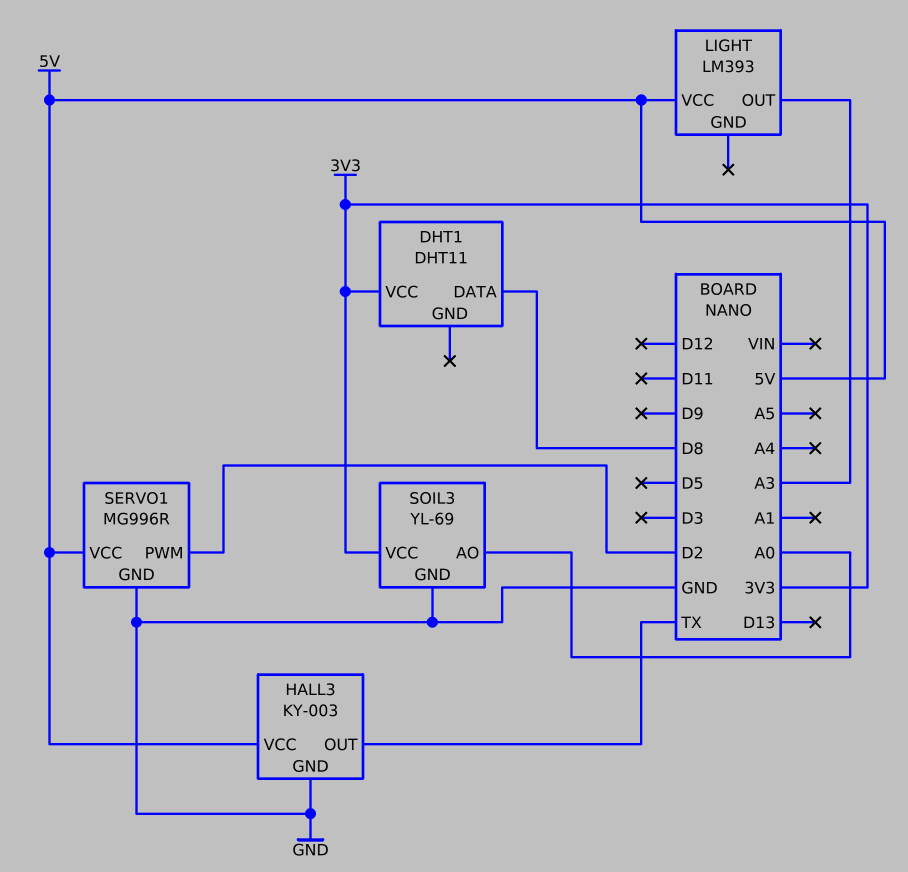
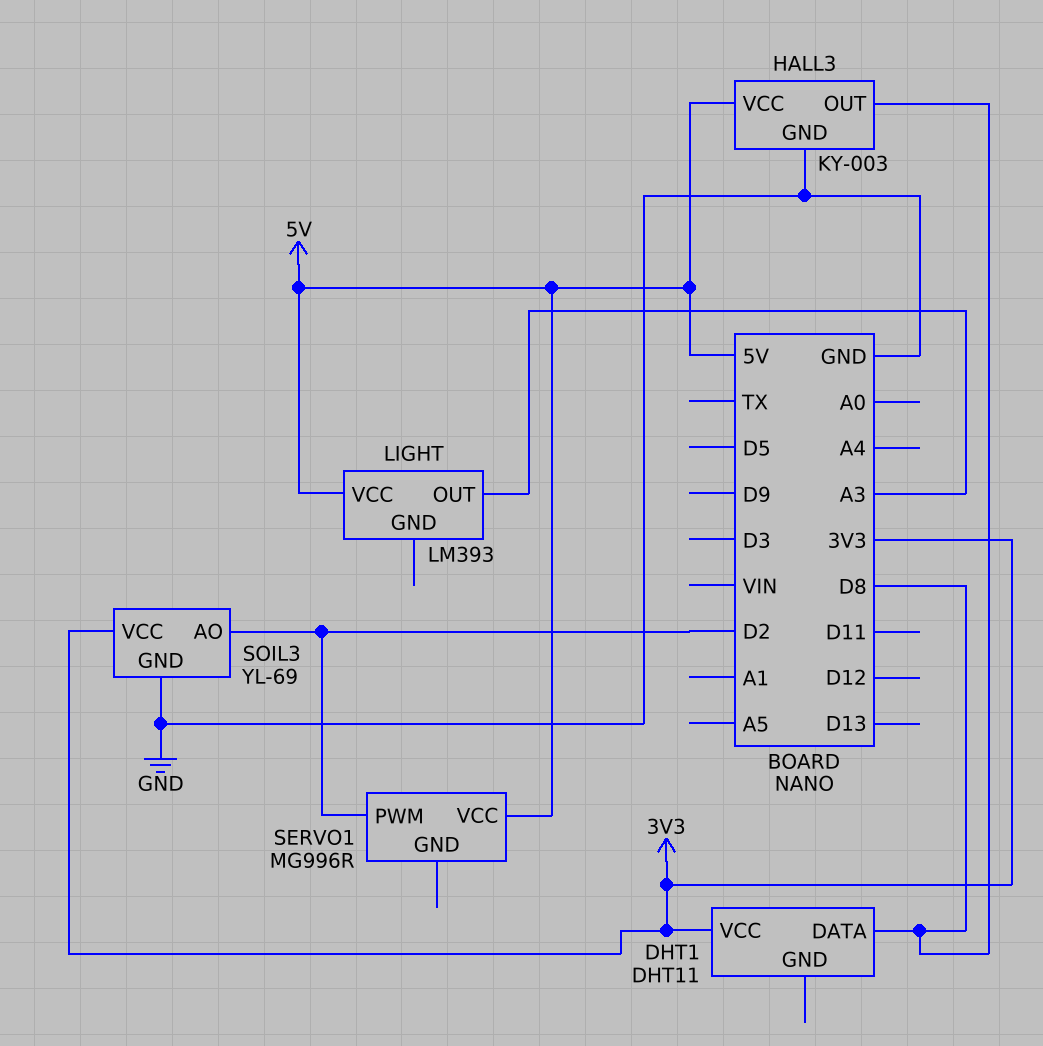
HALL3 pin OUT: TX -> D8
SERVO1 pin GND: GND -> none
SOIL3 pin AO: A0 -> D2

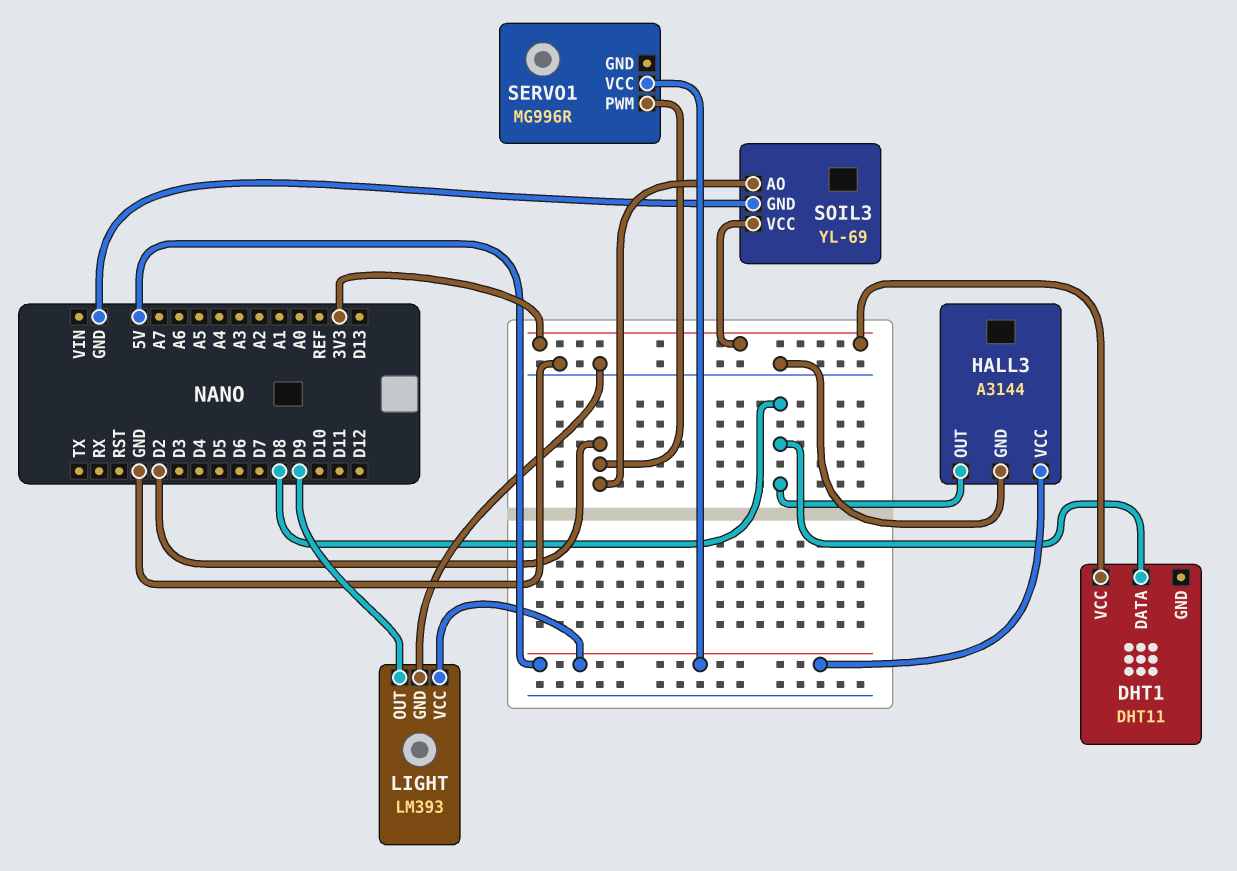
HALL3: KY-003 -> A3144
LIGHT pin GND: none -> GND
LIGHT pin OUT: A3 -> D9

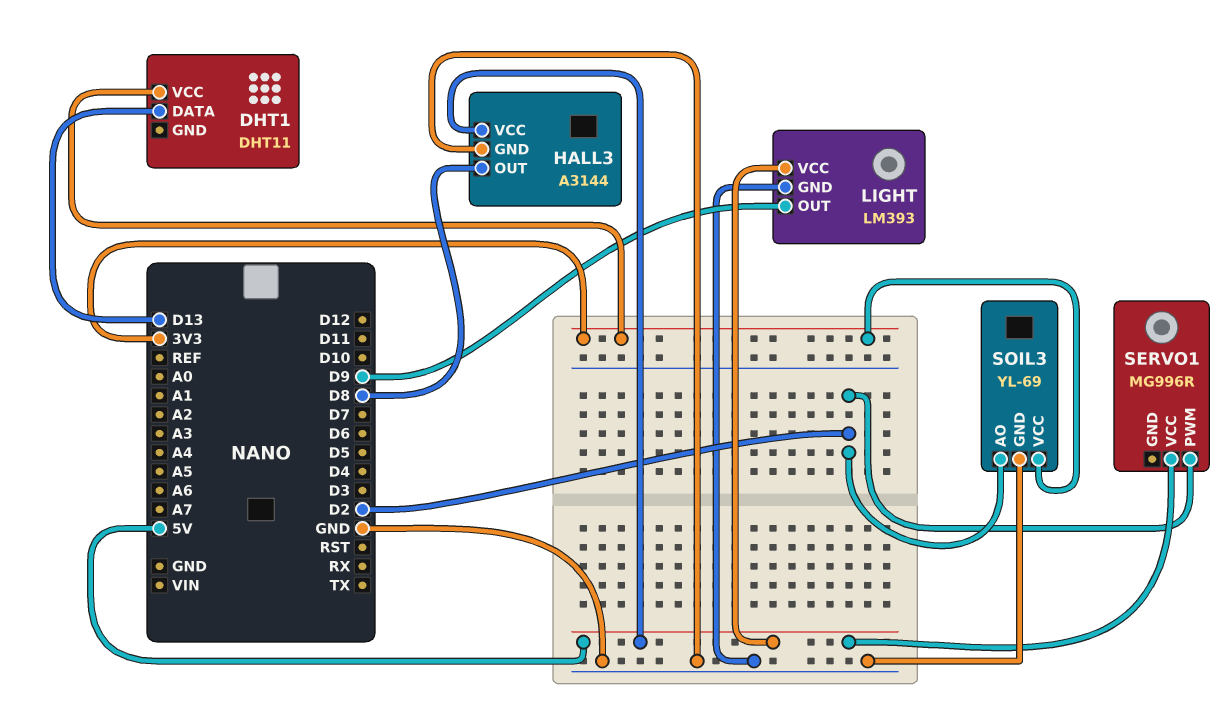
DHT1 pin DATA: D8 -> D13

